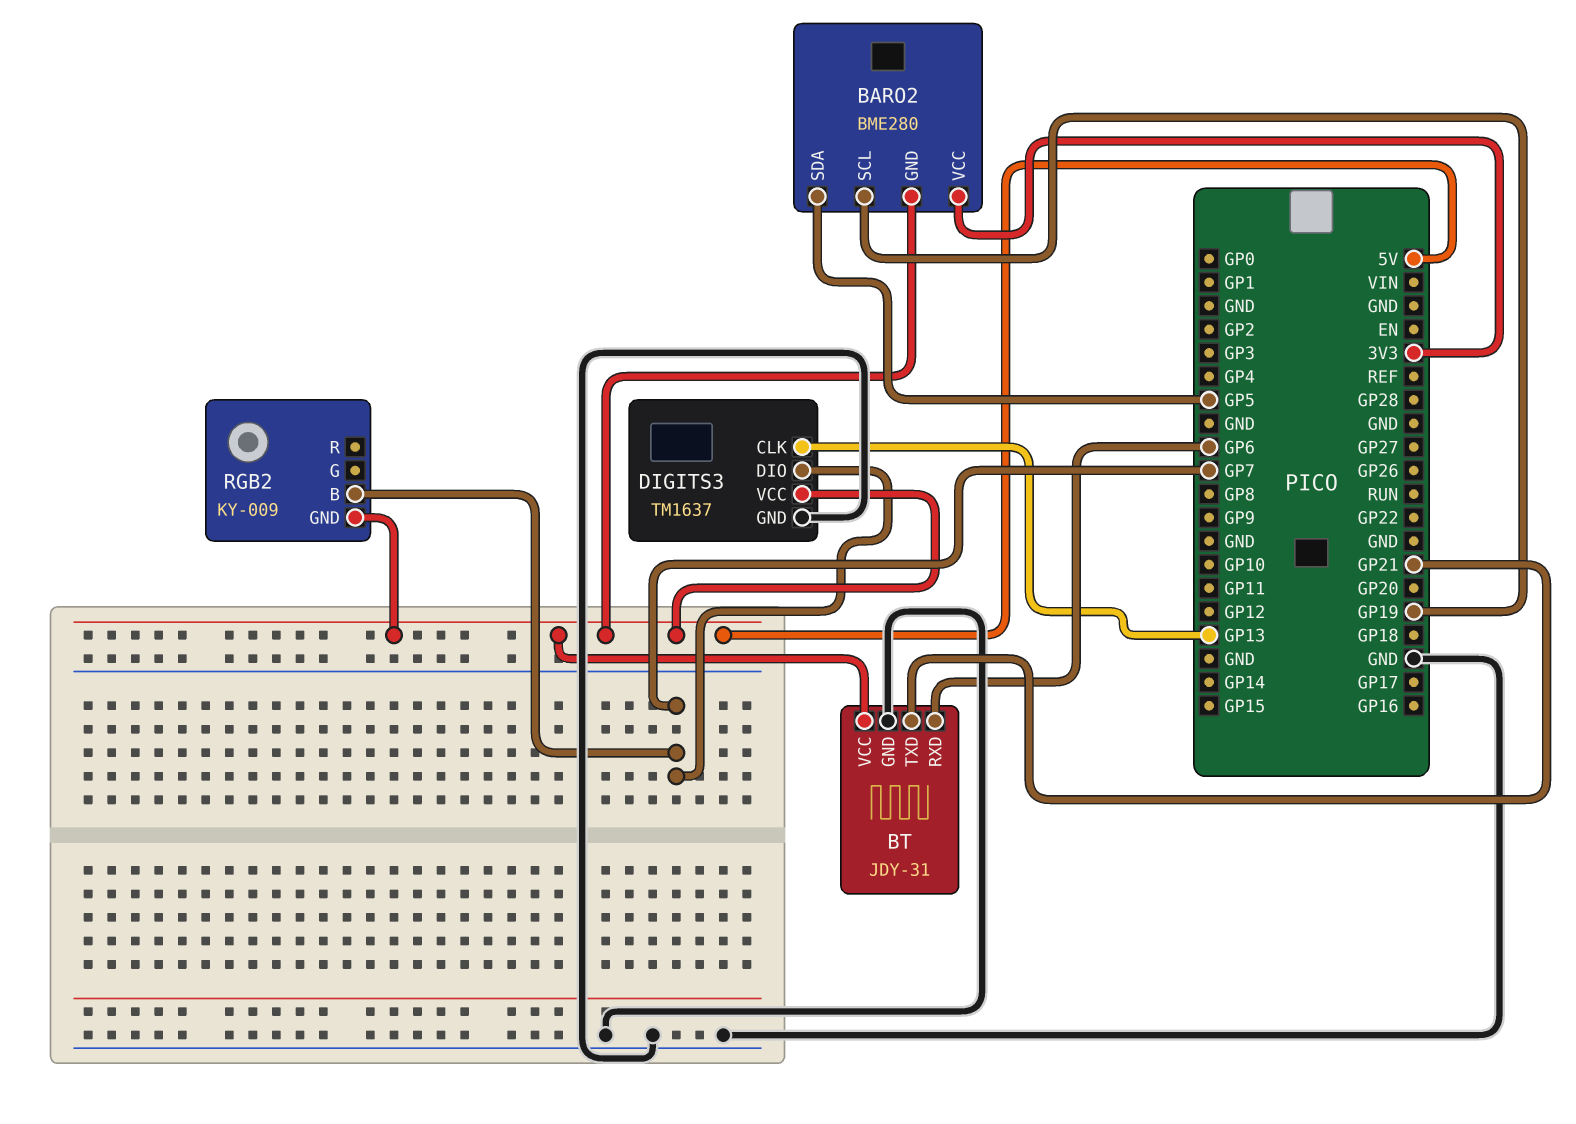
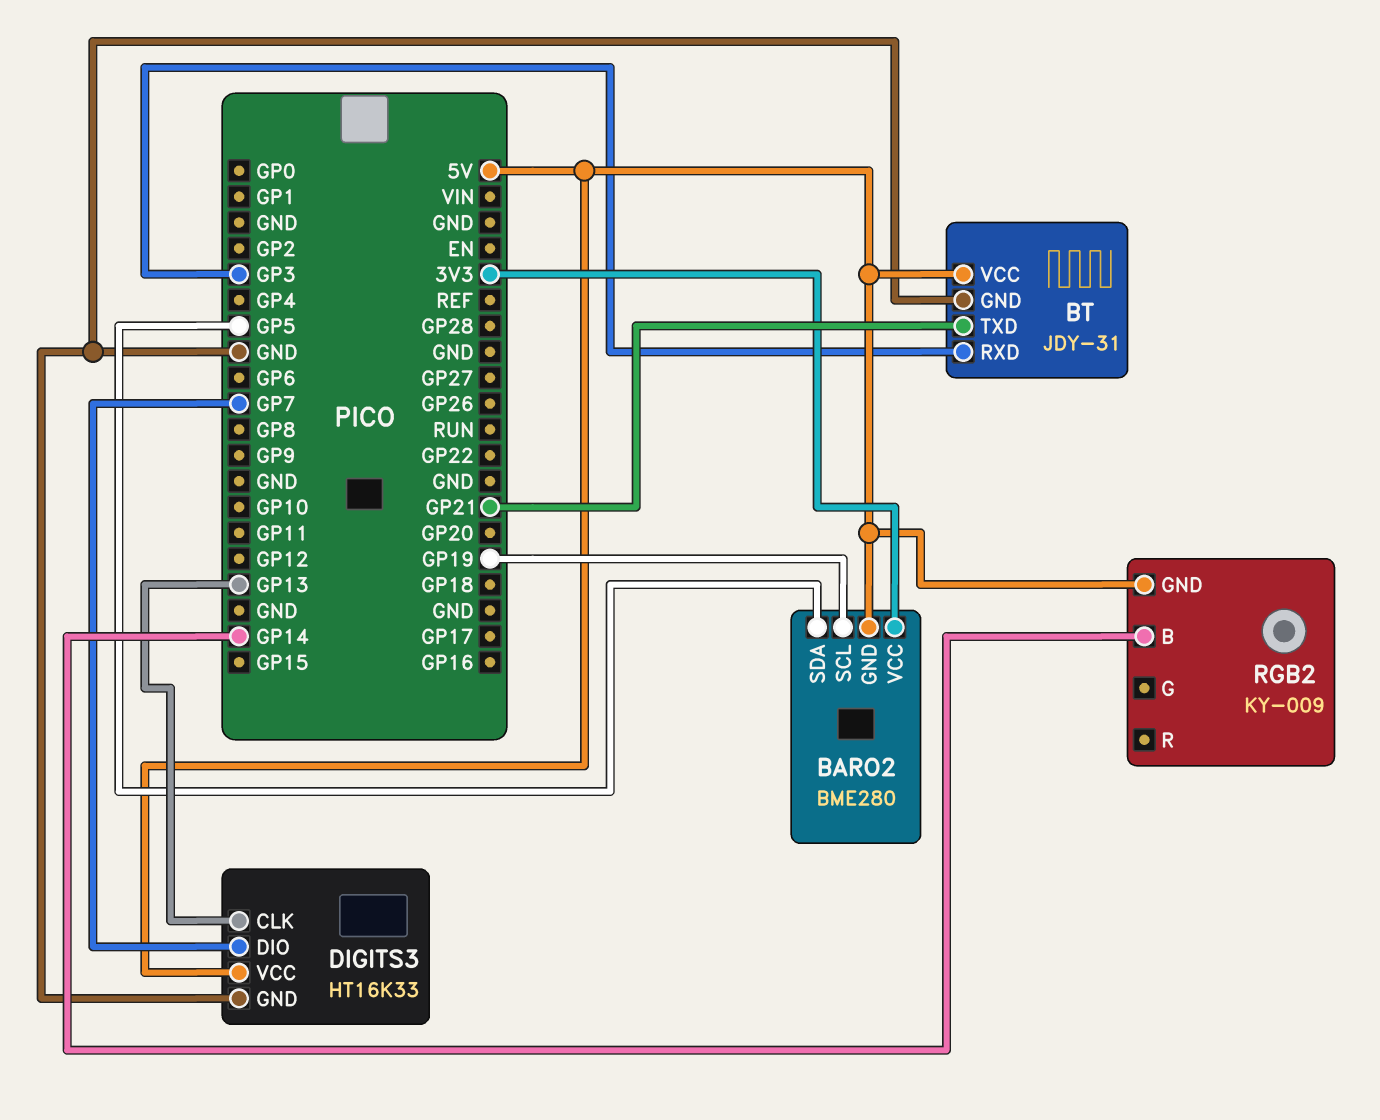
BT pin RXD: GP6 -> GP3
DIGITS3: TM1637 -> HT16K33
RGB2 pin B: GP7 -> GP14

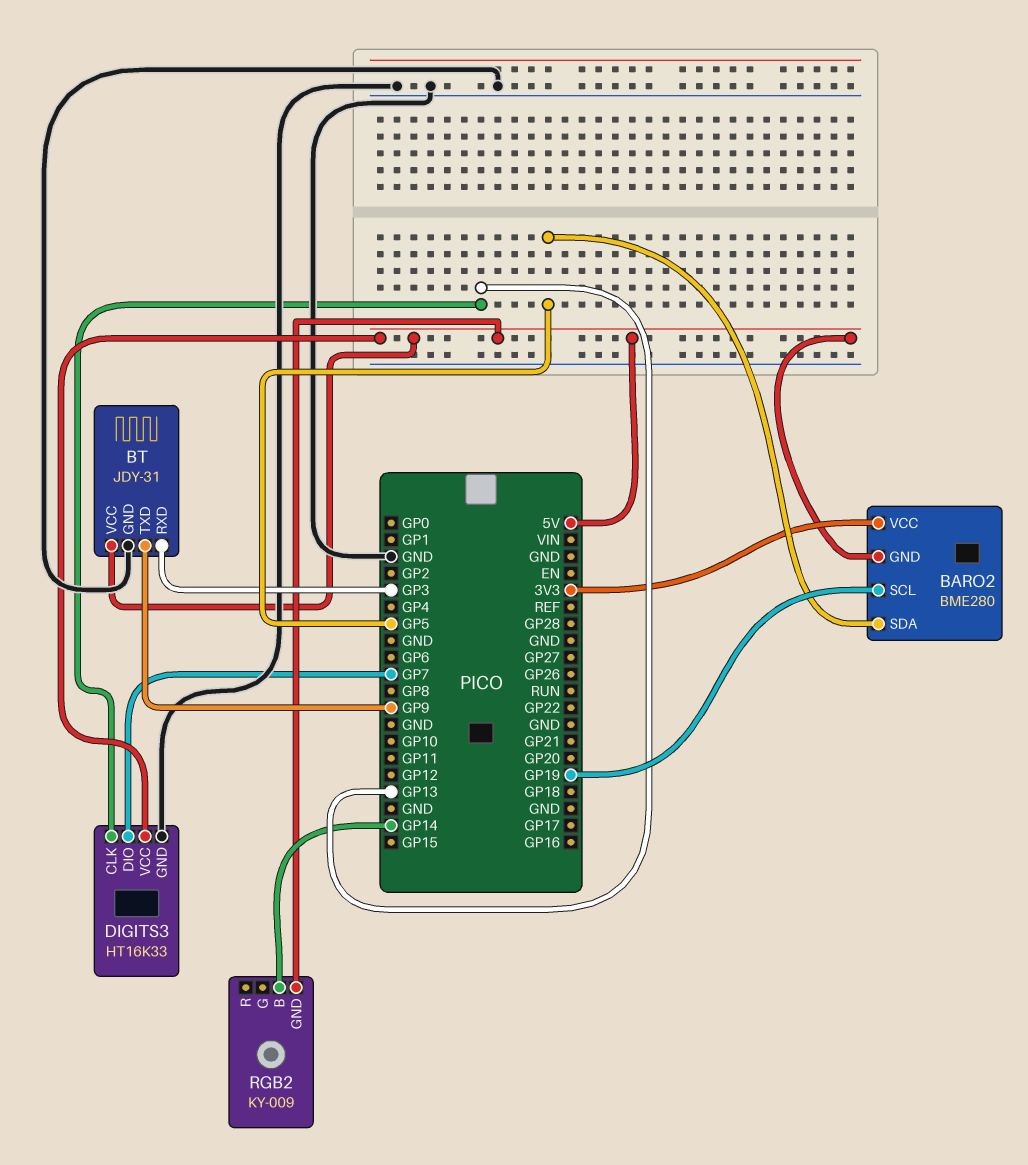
BT pin TXD: GP21 -> GP9

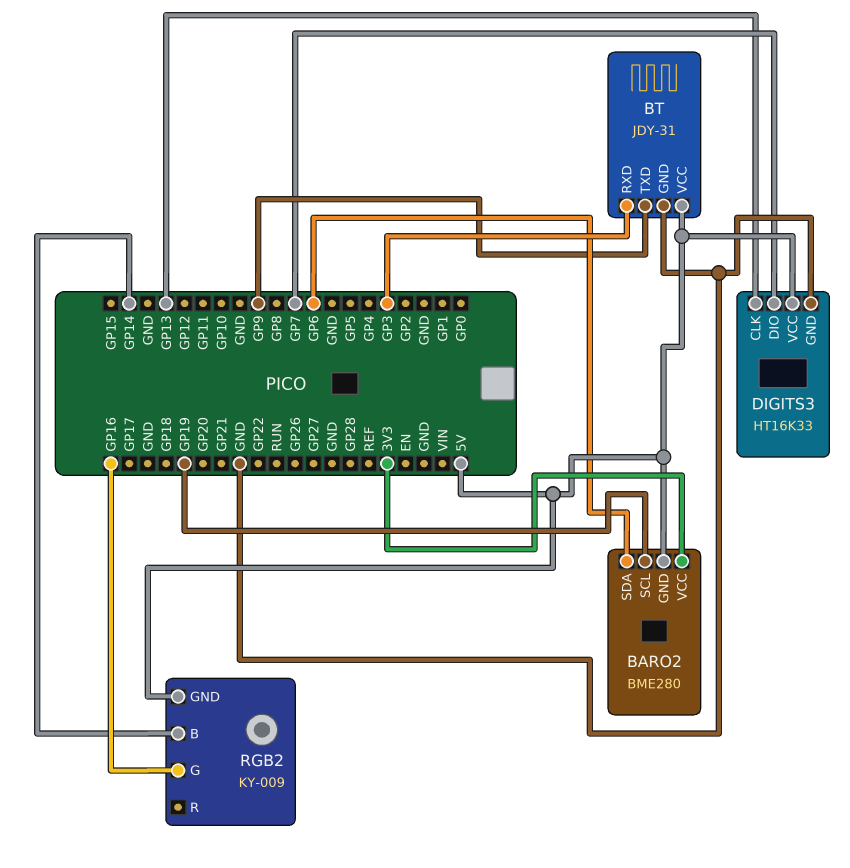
BARO2 pin SDA: GP5 -> GP6
RGB2 pin G: none -> GP16

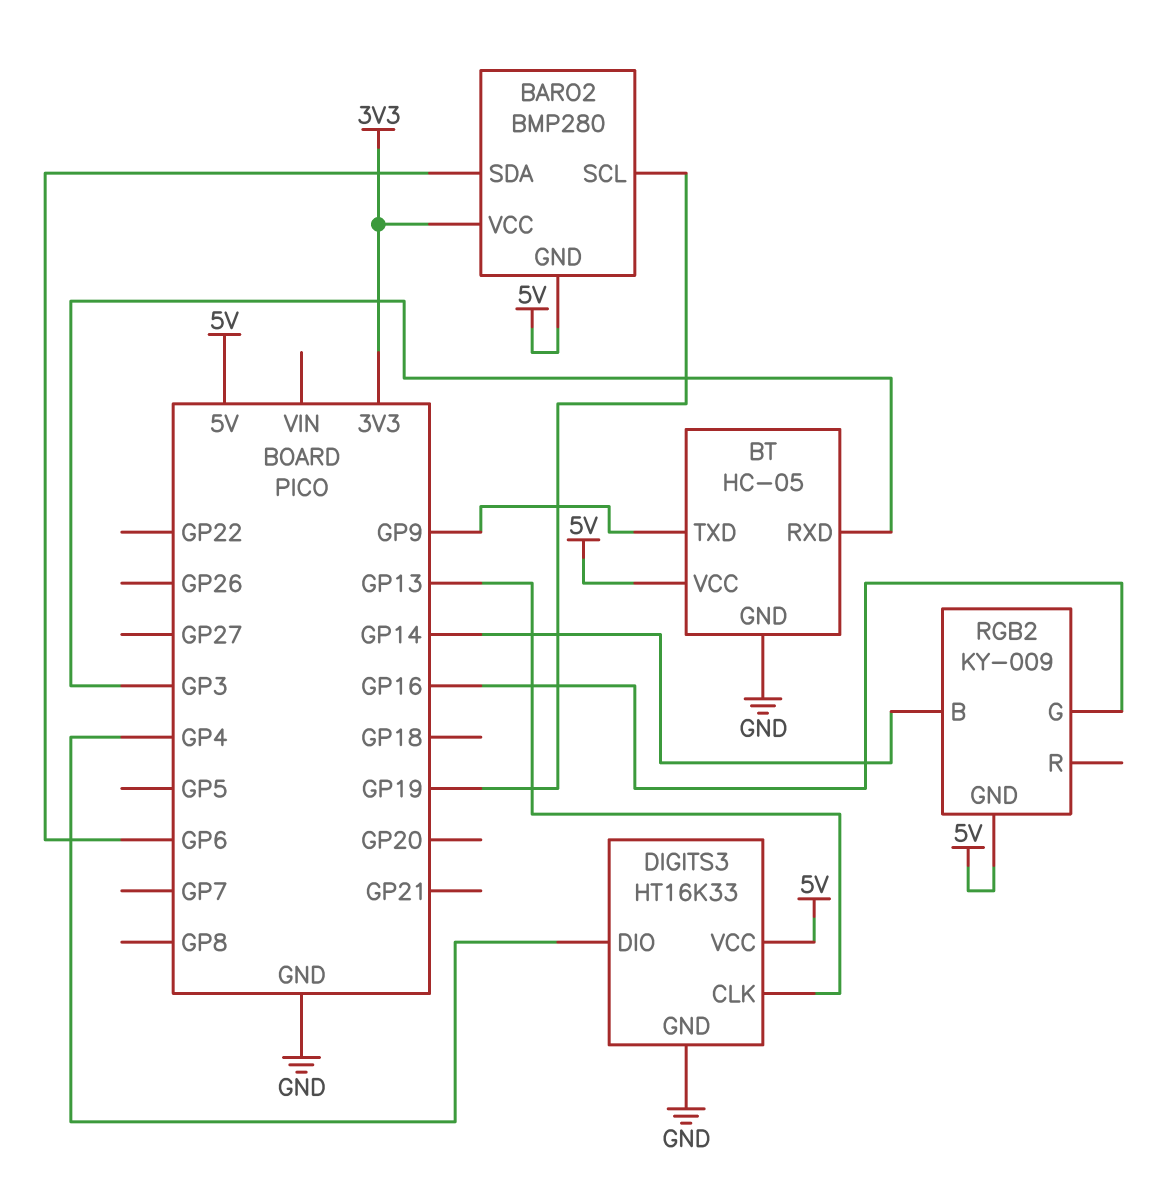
BARO2: BME280 -> BMP280
BT: JDY-31 -> HC-05
DIGITS3 pin DIO: GP7 -> GP4

